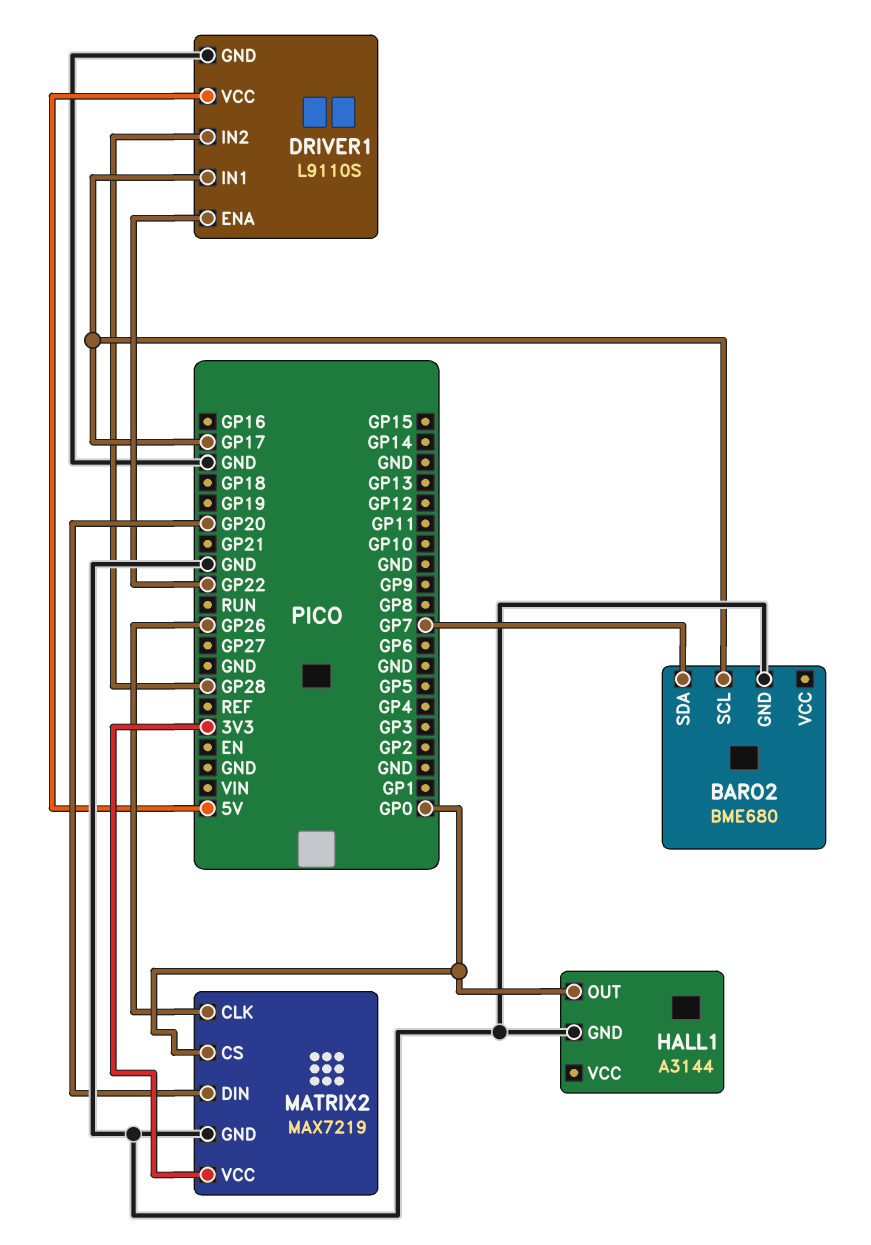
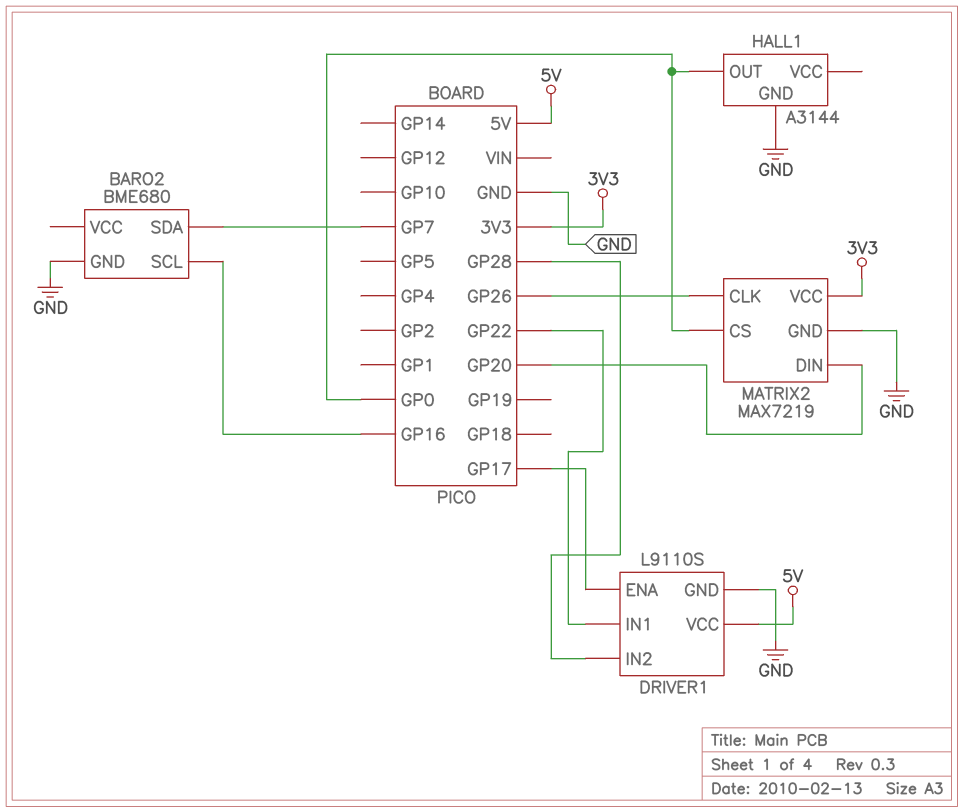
BARO2 pin SCL: GP17 -> GP16
DRIVER1 pin ENA: GP22 -> GP17
DRIVER1 pin IN1: GP17 -> GP22

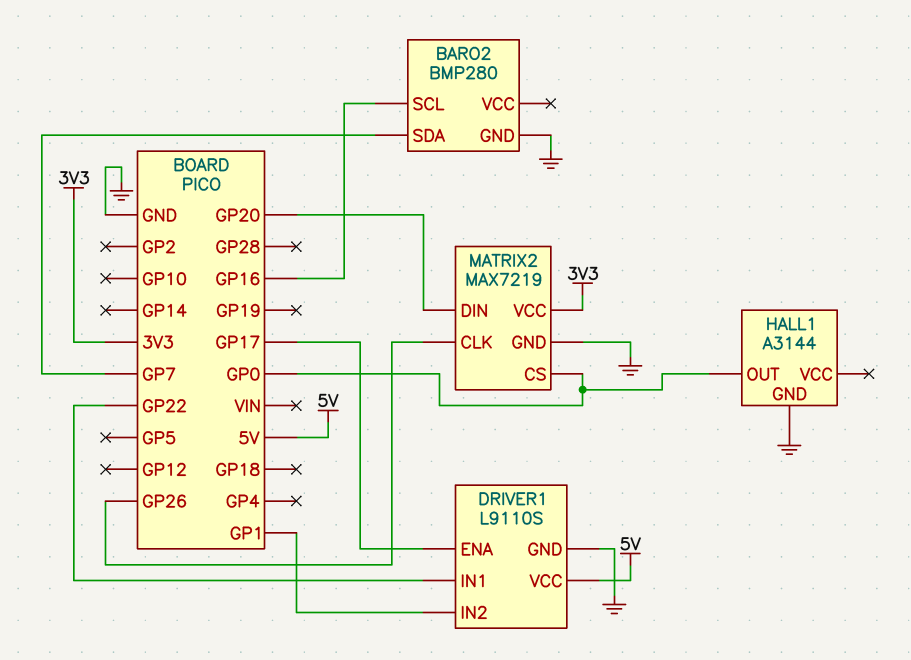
BARO2: BME680 -> BMP280
DRIVER1 pin IN2: GP28 -> GP1

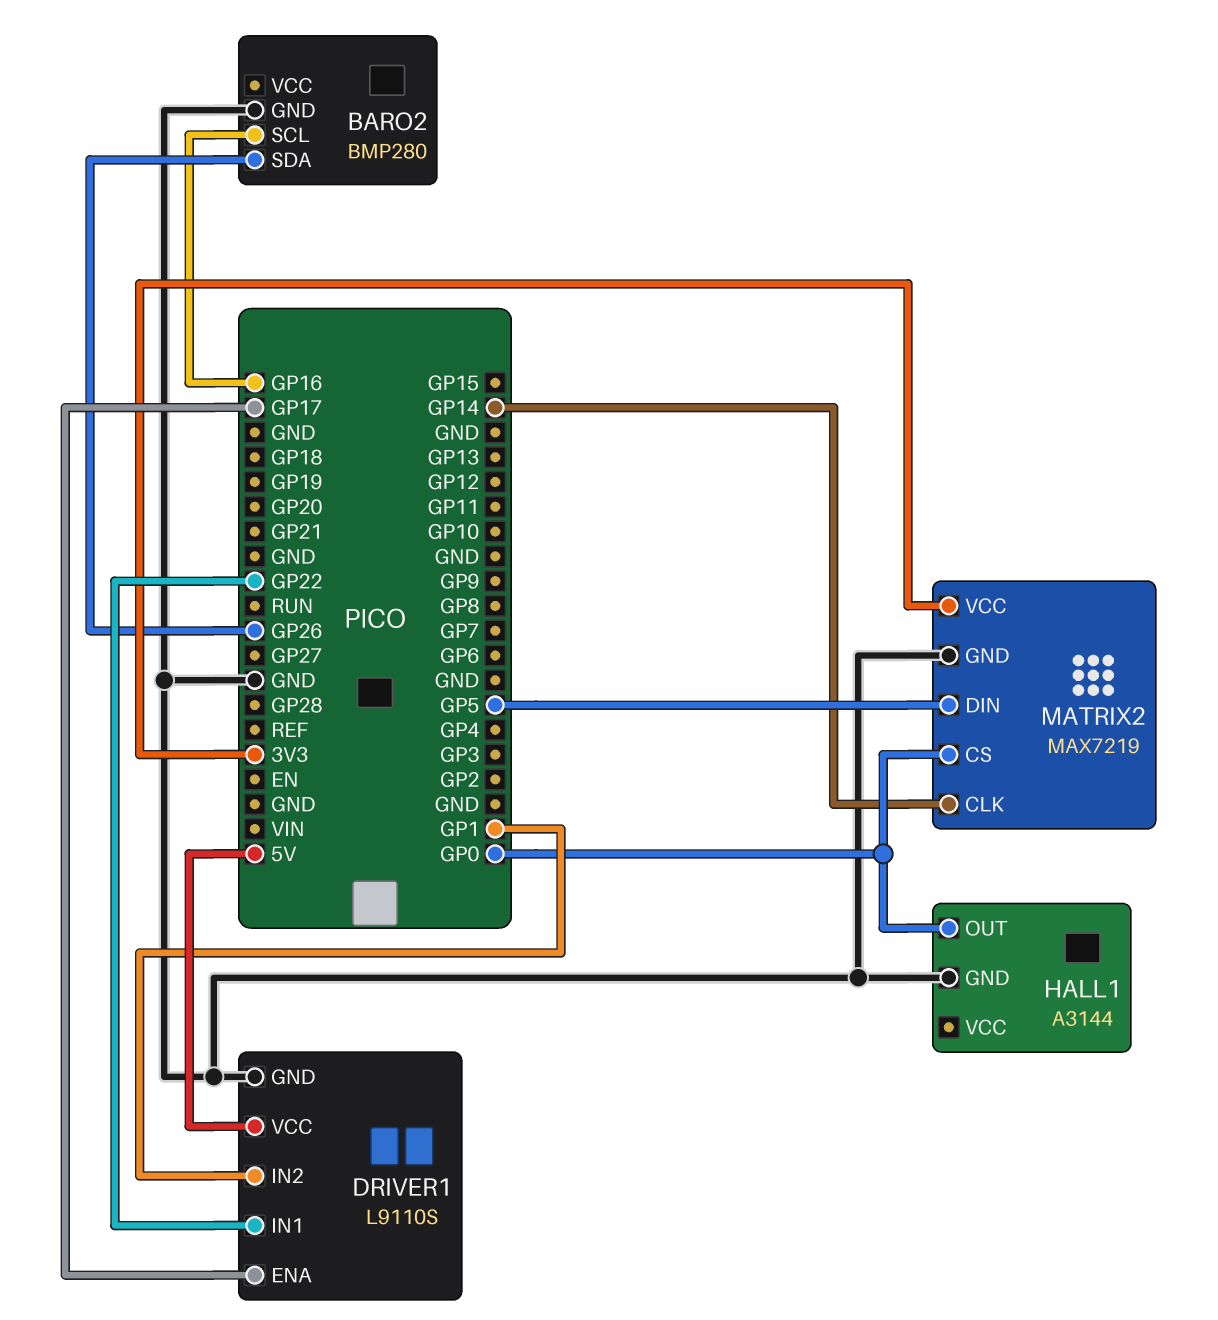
BARO2 pin SDA: GP7 -> GP26
MATRIX2 pin CLK: GP26 -> GP14
MATRIX2 pin DIN: GP20 -> GP5

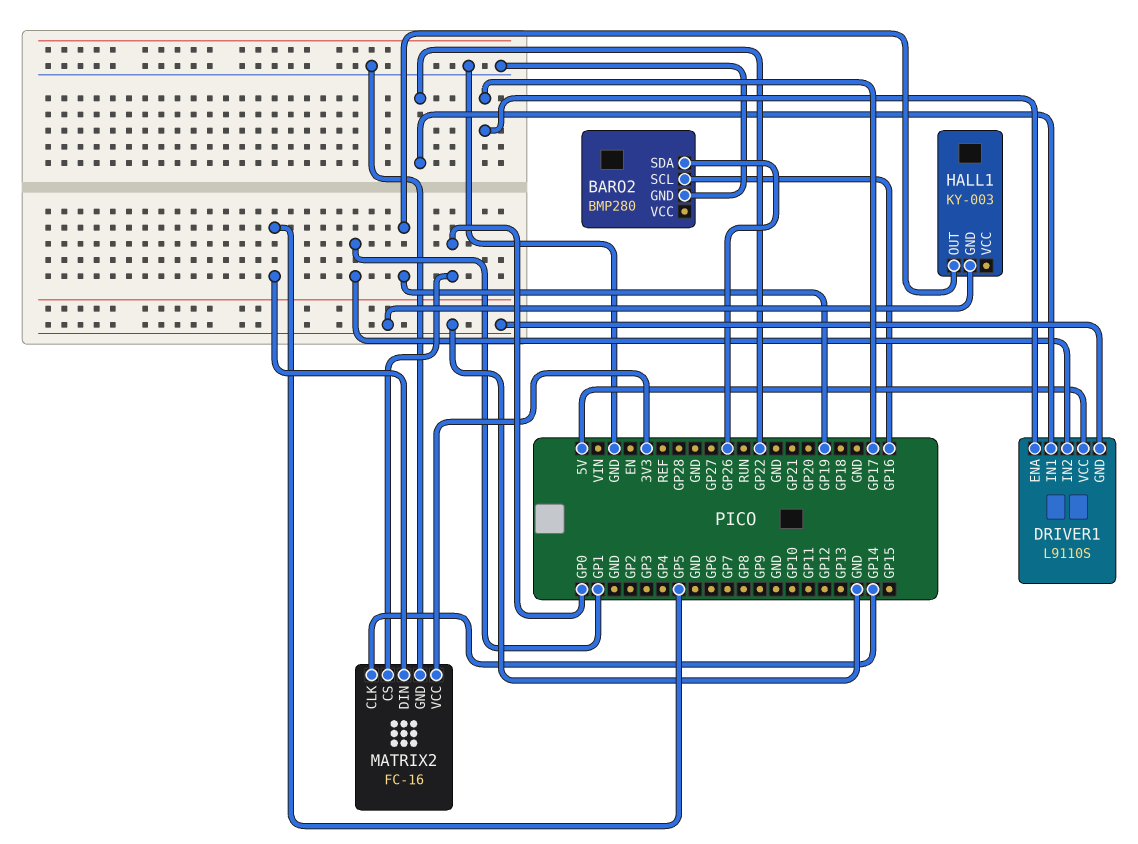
HALL1: A3144 -> KY-003
HALL1 pin OUT: GP0 -> GP19
MATRIX2: MAX7219 -> FC-16

